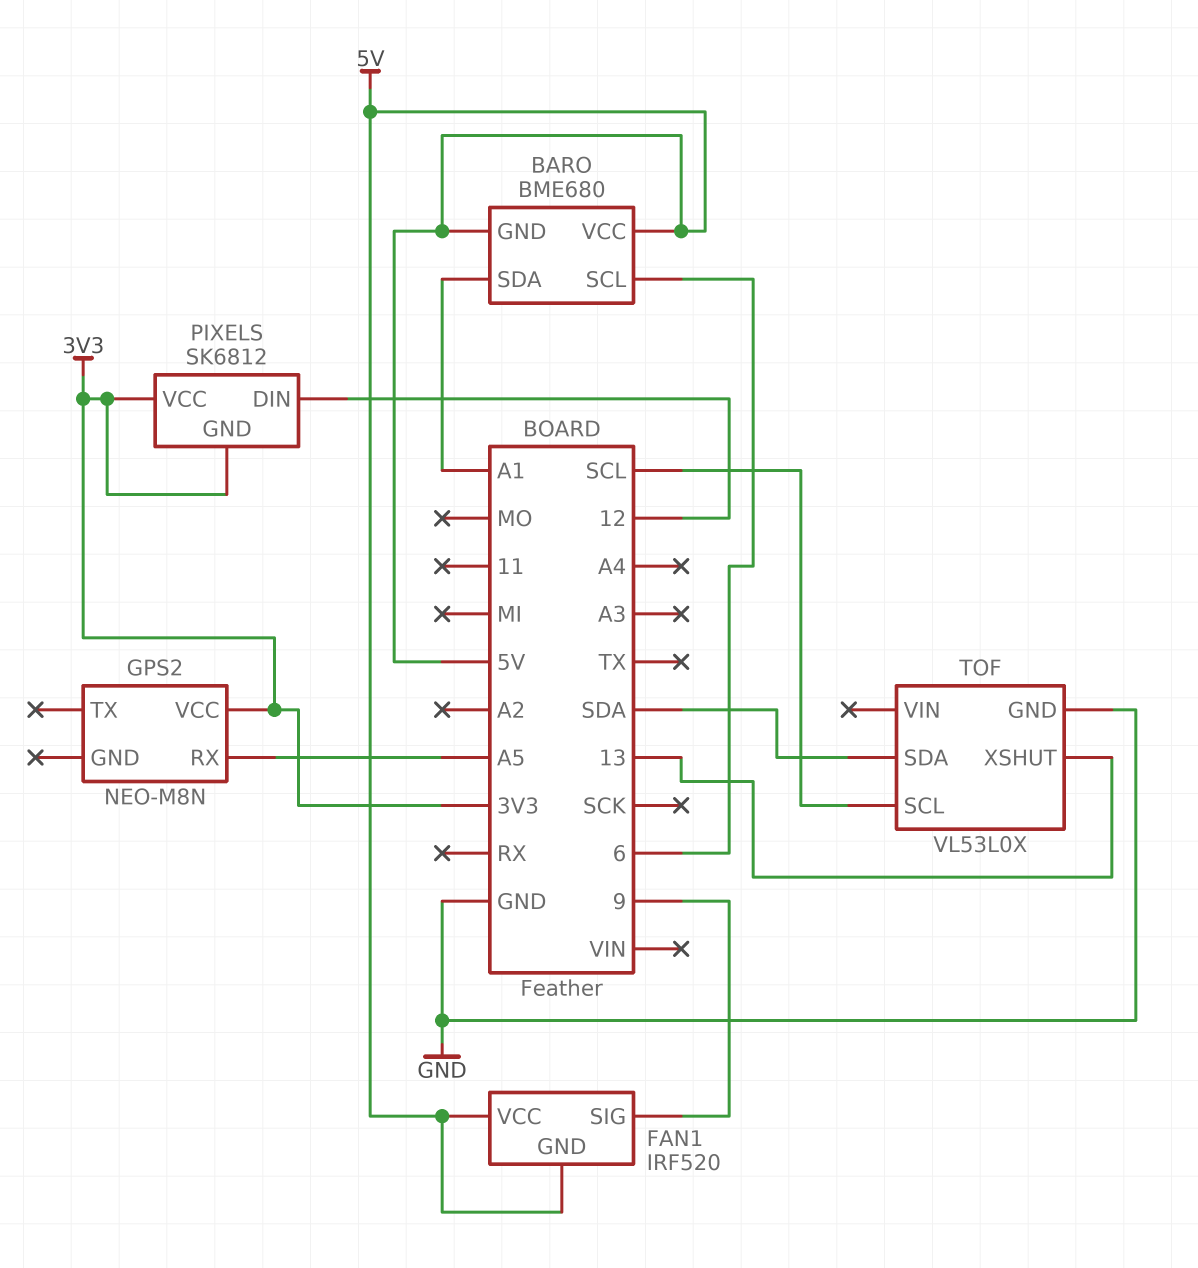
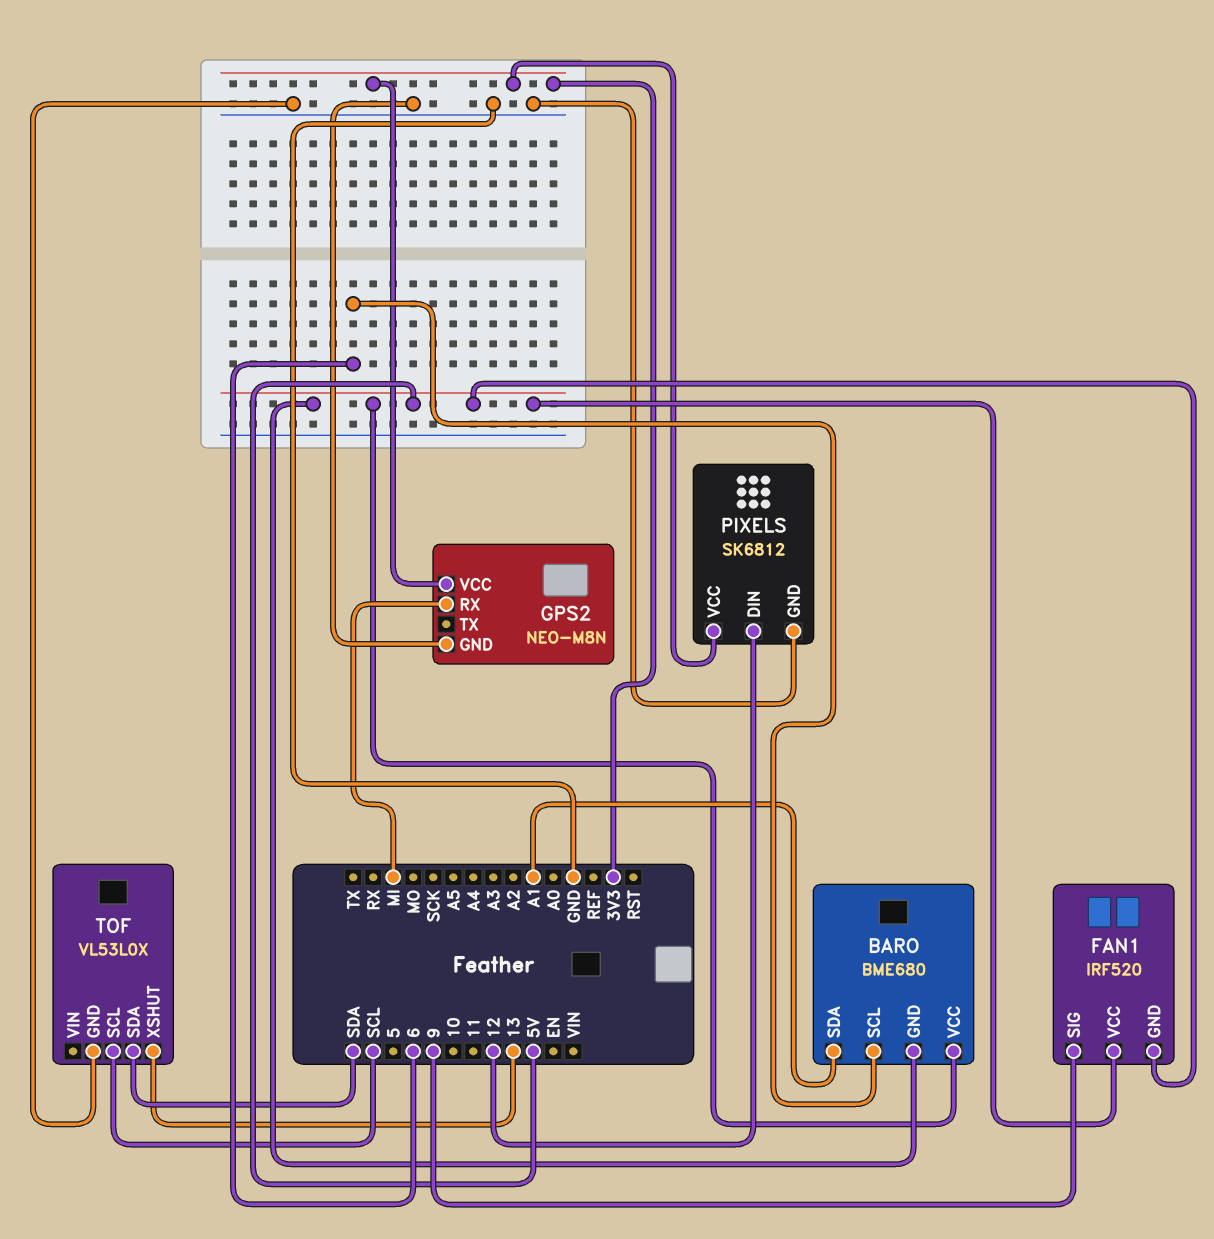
GPS2 pin GND: none -> GND
GPS2 pin RX: A5 -> MI
PIXELS pin GND: 3V3 -> GND

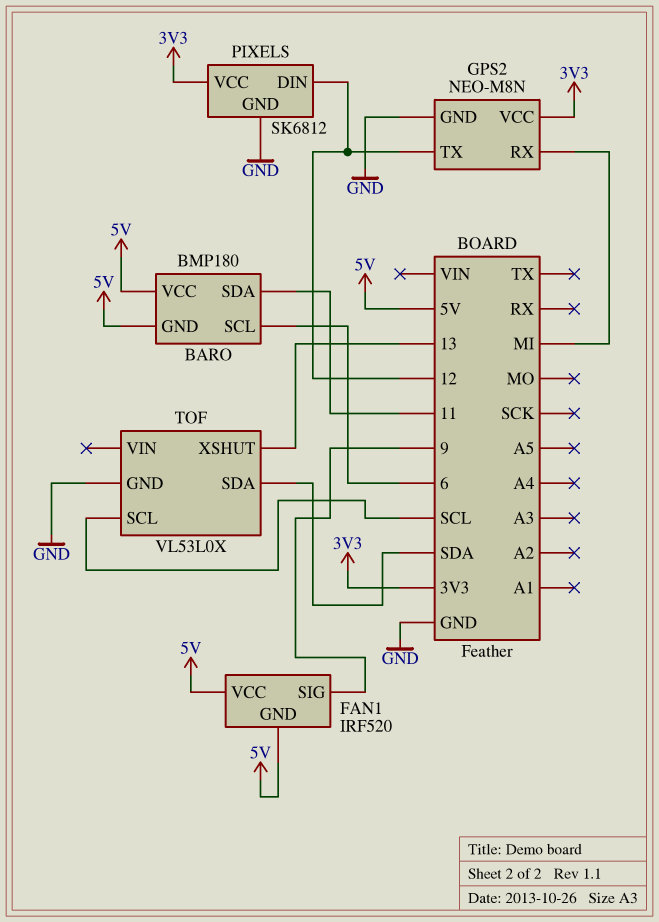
BARO: BME680 -> BMP180
BARO pin SDA: A1 -> 11
GPS2 pin TX: none -> 12

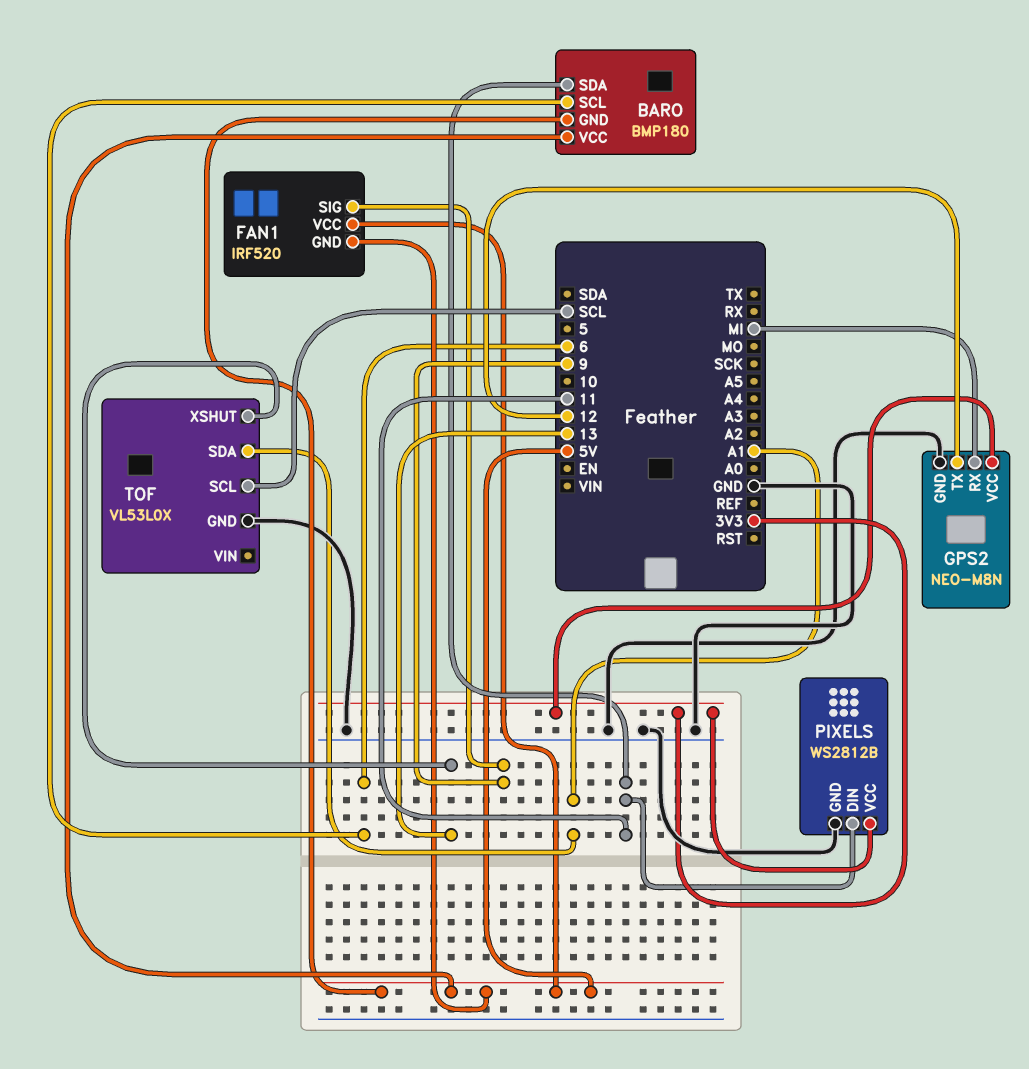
PIXELS: SK6812 -> WS2812B
PIXELS pin DIN: 12 -> 11
TOF pin SDA: SDA -> A1

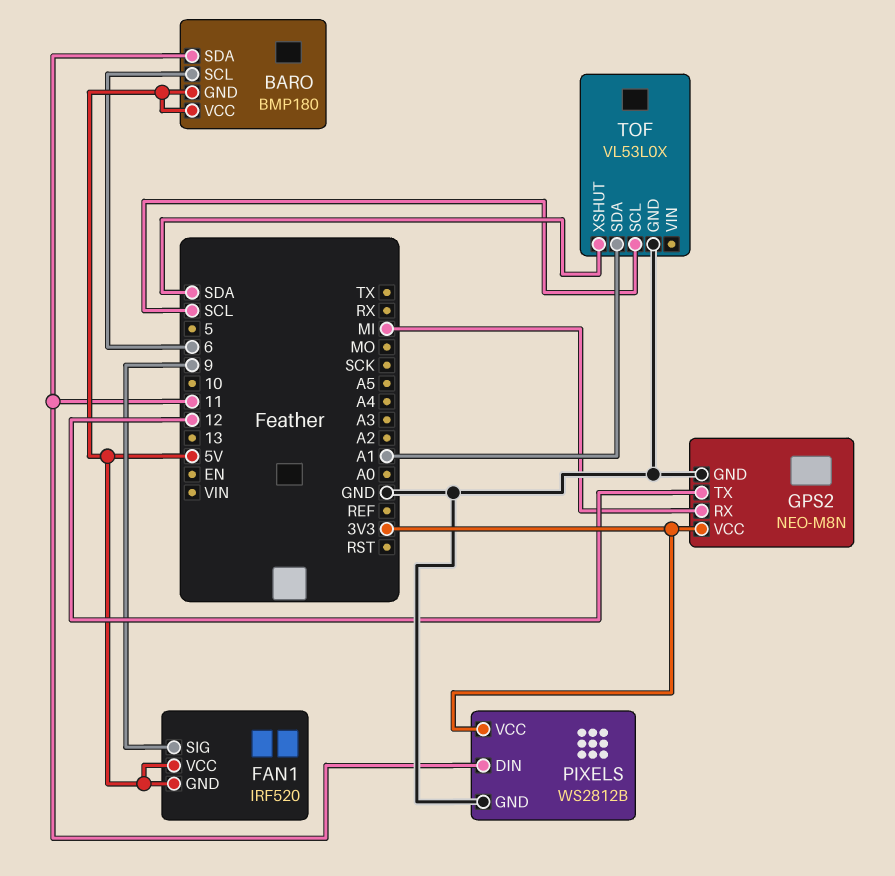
TOF pin XSHUT: 13 -> SDA

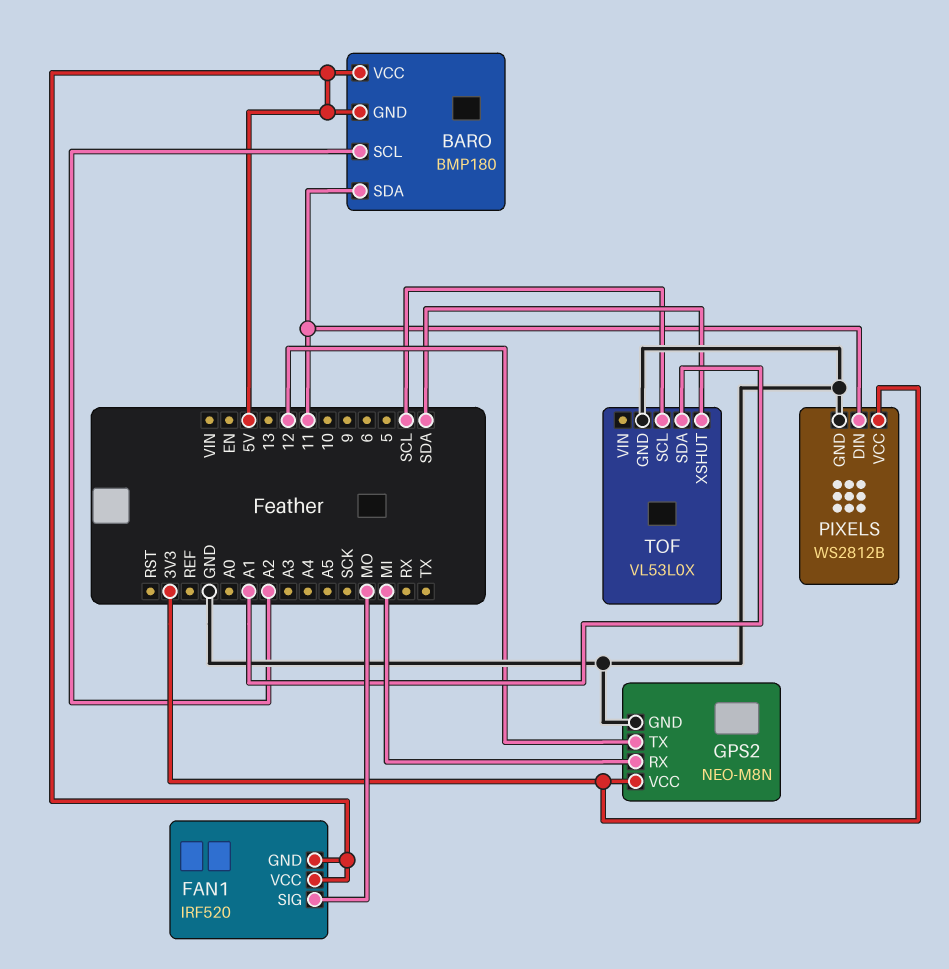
BARO pin SCL: 6 -> A2
FAN1 pin SIG: 9 -> MO

